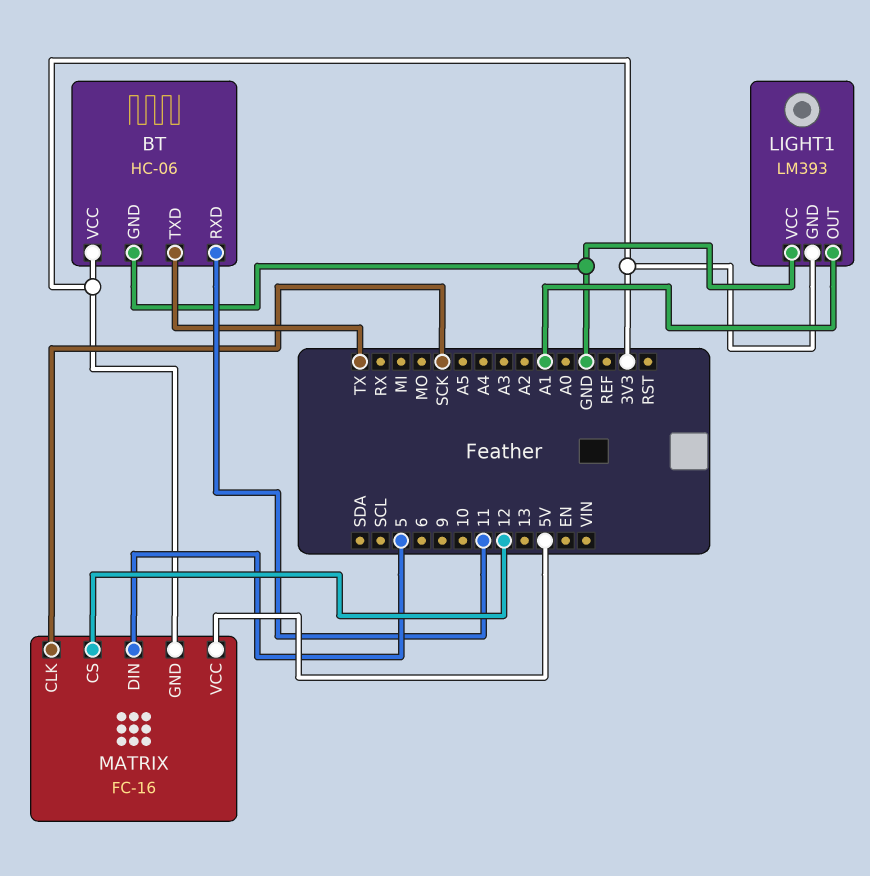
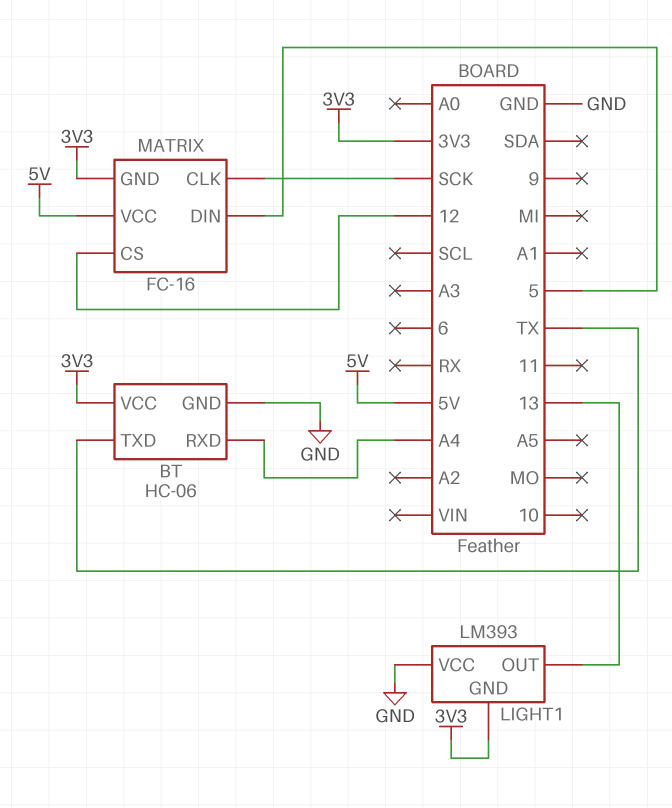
BT pin RXD: 11 -> A4
LIGHT1 pin OUT: A1 -> 13

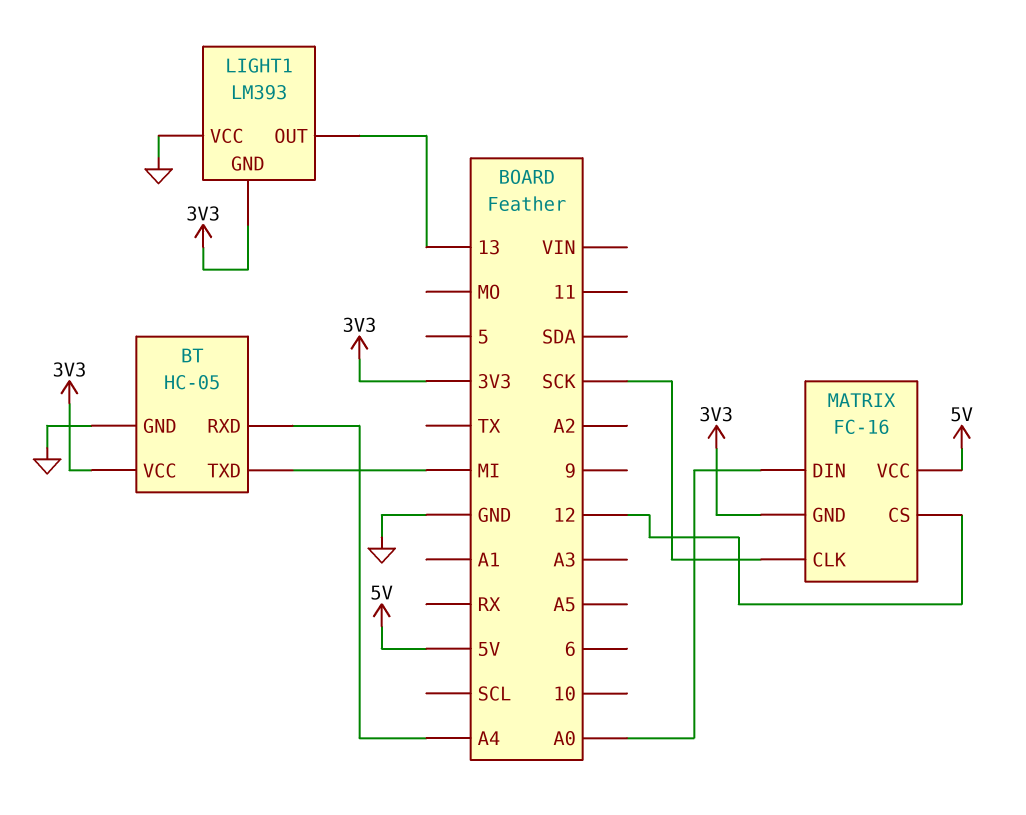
BT: HC-06 -> HC-05
BT pin TXD: TX -> MI
MATRIX pin DIN: 5 -> A0

